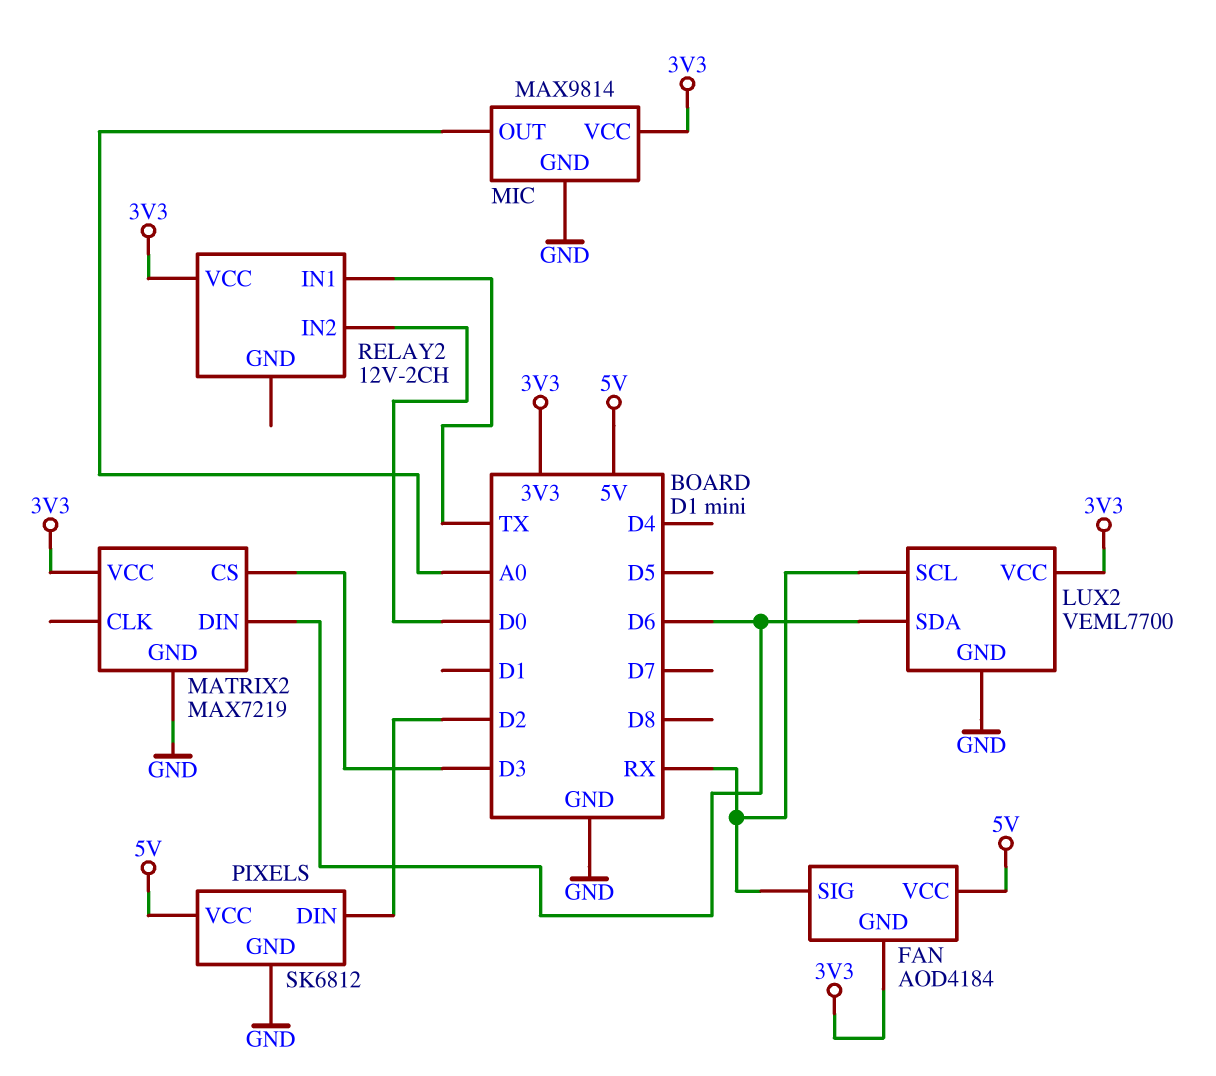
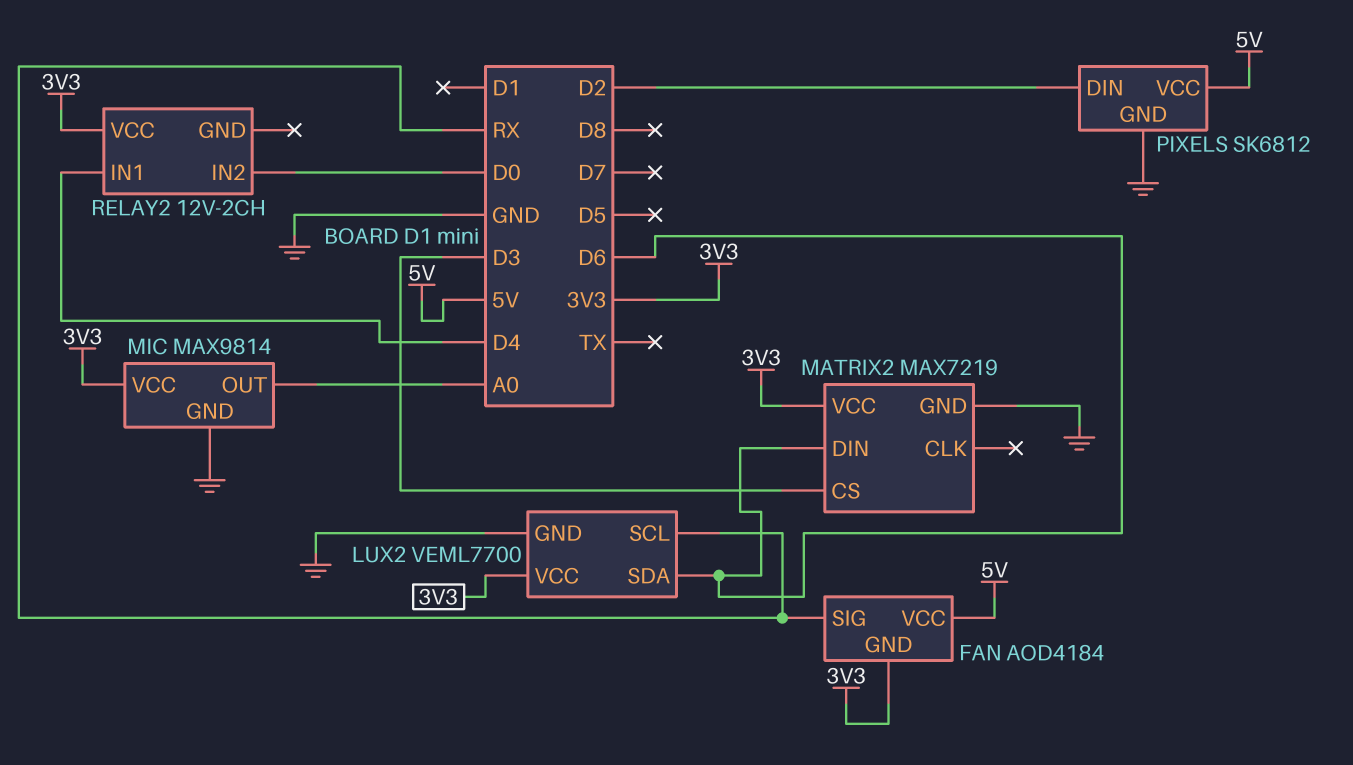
RELAY2 pin IN1: TX -> D4

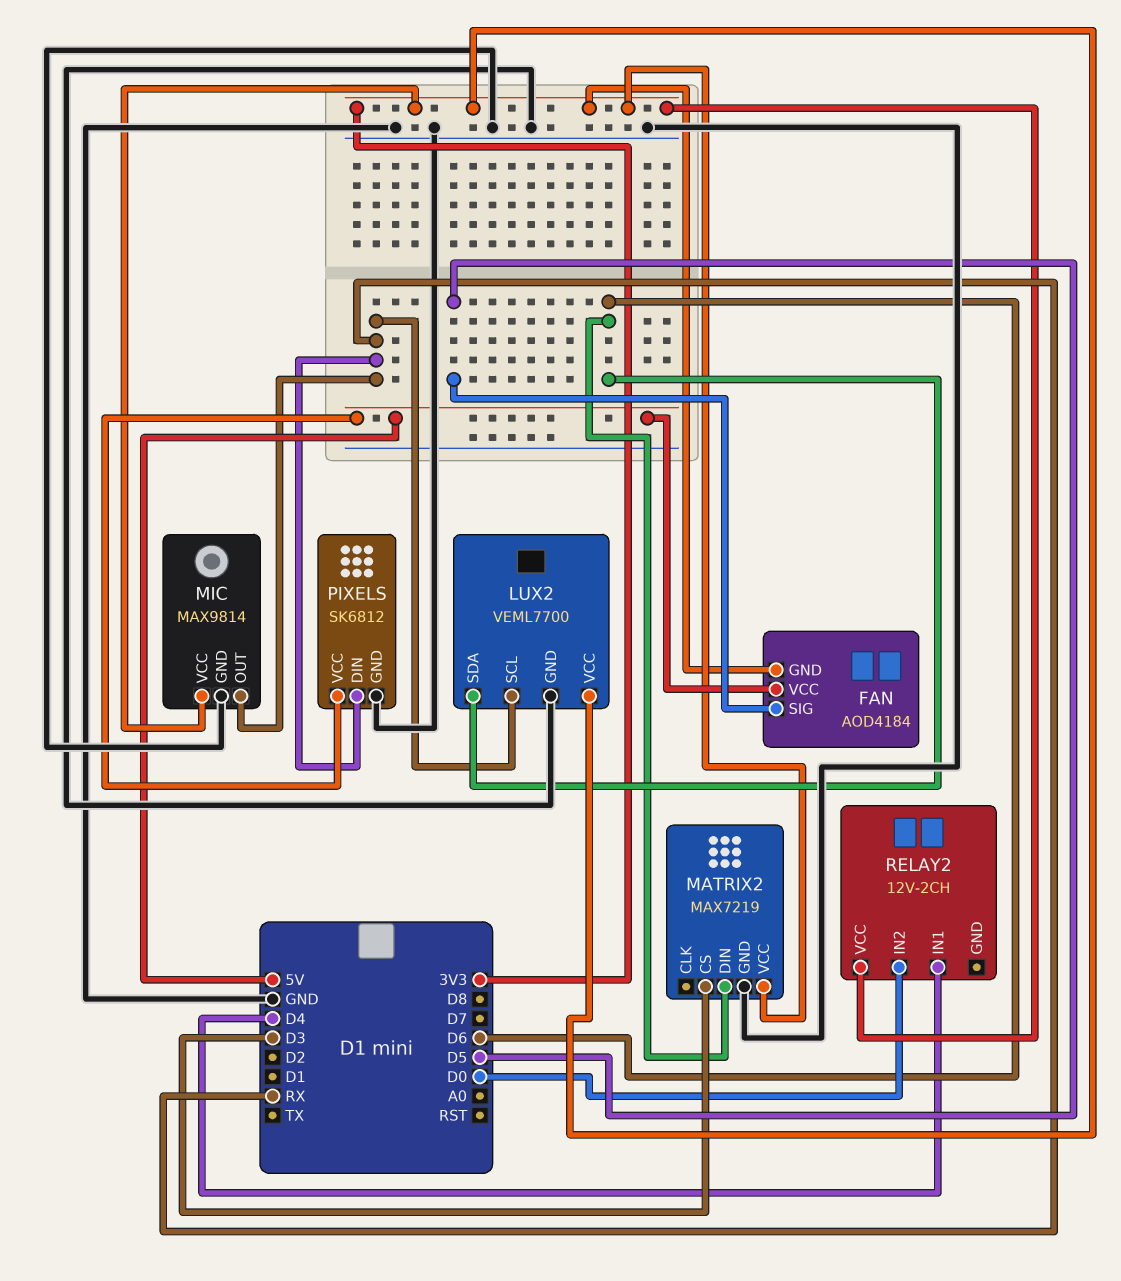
FAN pin SIG: RX -> D5
MIC pin OUT: A0 -> RX
PIXELS pin DIN: D2 -> RX

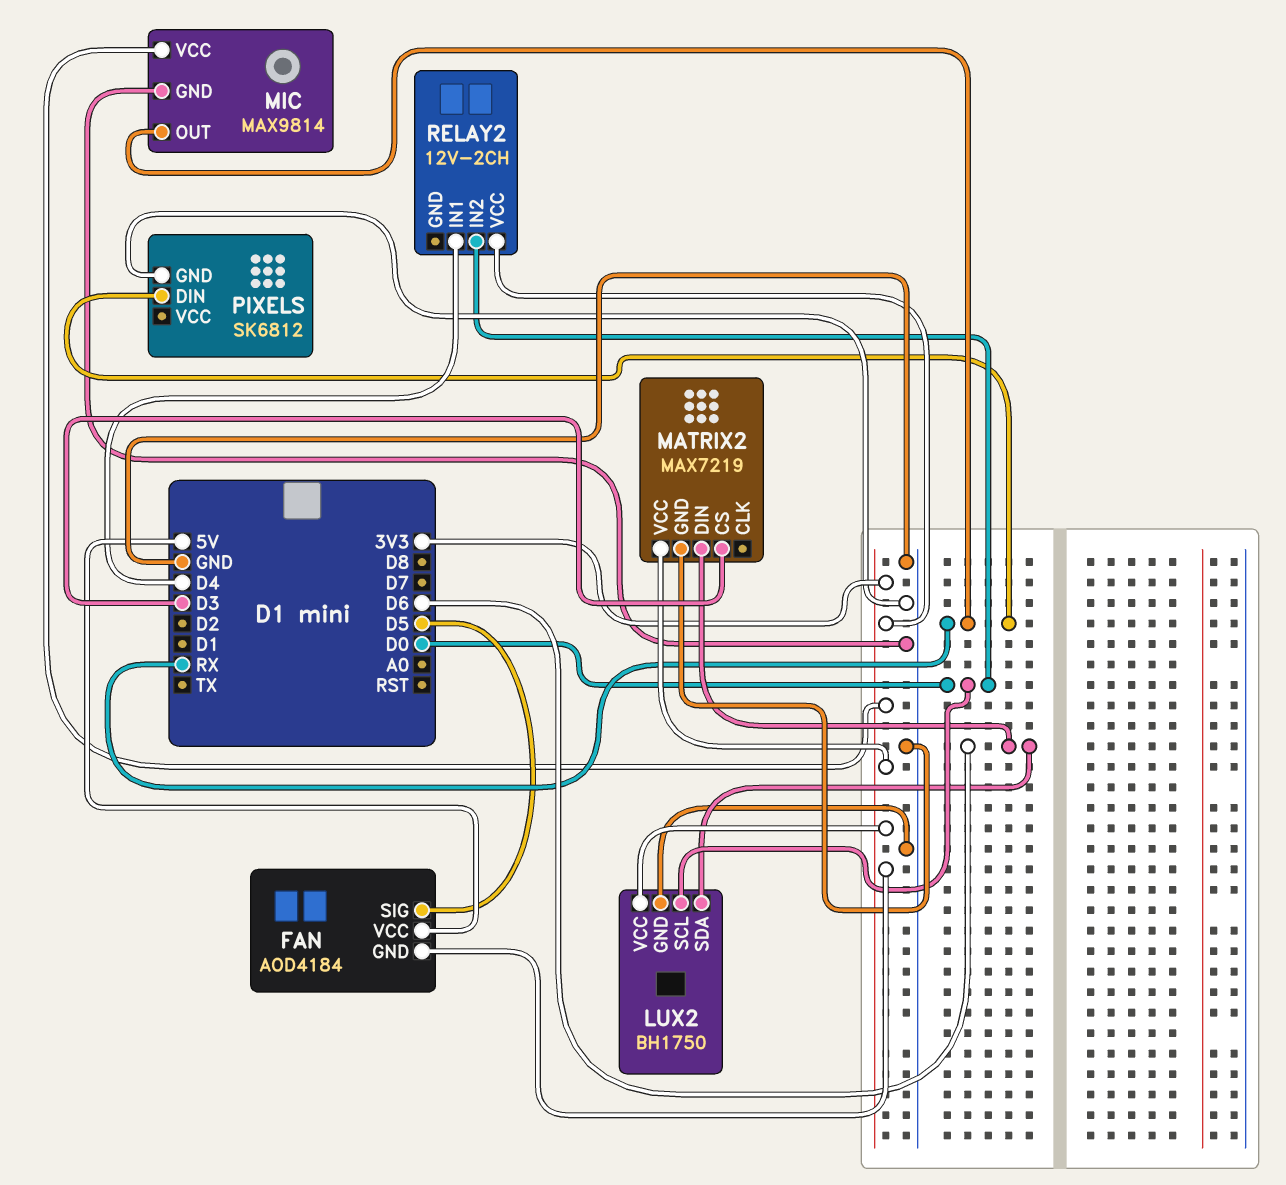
LUX2: VEML7700 -> BH1750
LUX2 pin SCL: RX -> D0
PIXELS pin VCC: 5V -> none

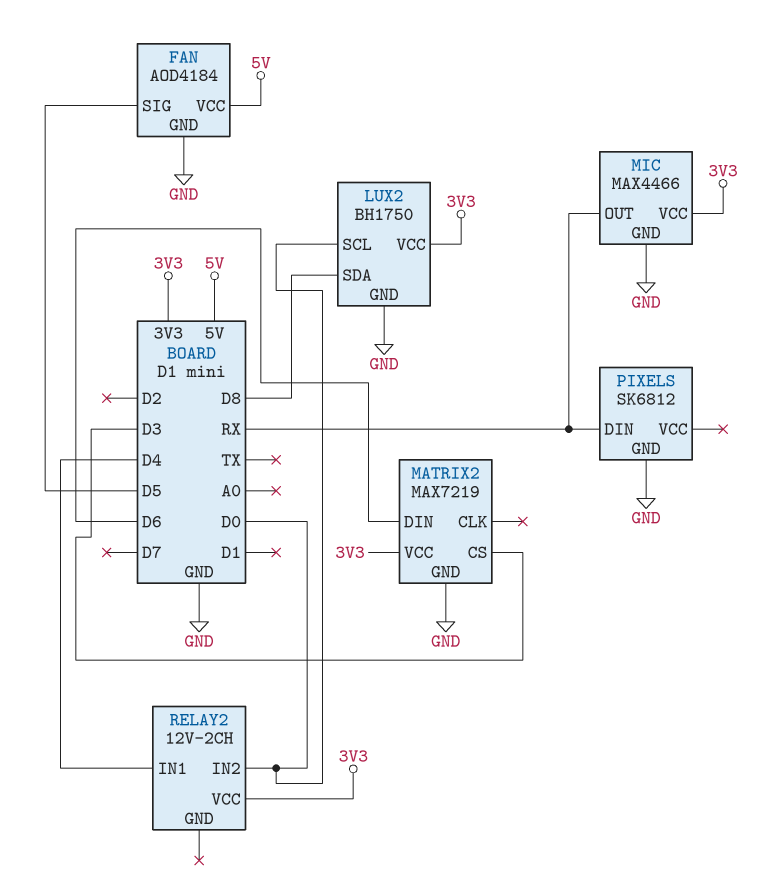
FAN pin GND: 3V3 -> GND
LUX2 pin SDA: D6 -> D8
MIC: MAX9814 -> MAX4466

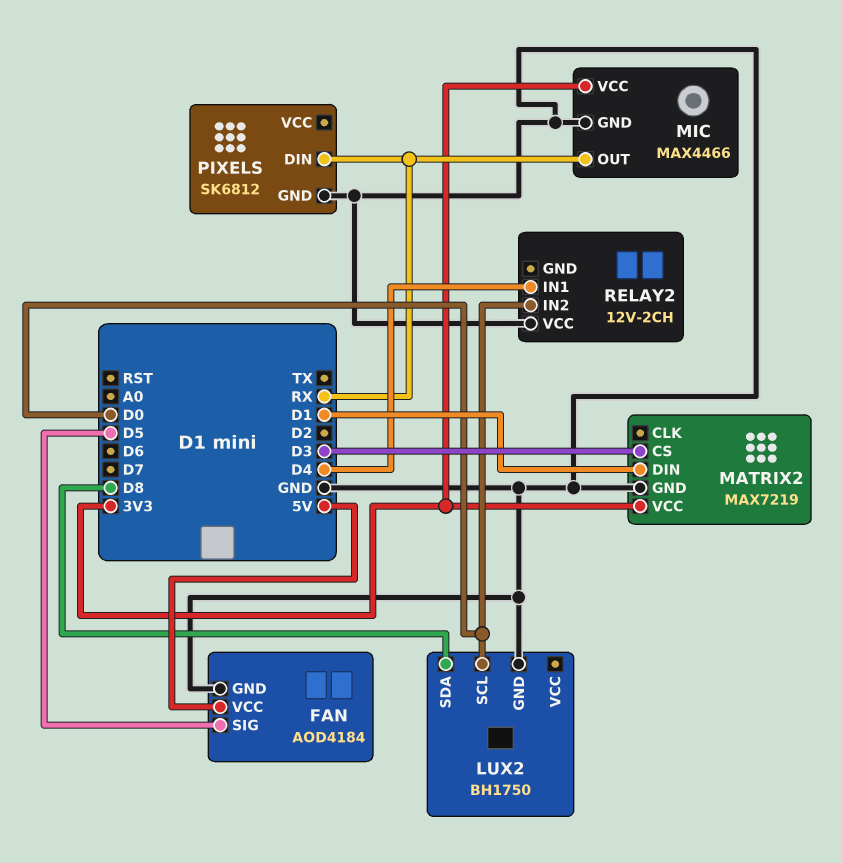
LUX2 pin VCC: 3V3 -> none
MATRIX2 pin DIN: D6 -> D1
RELAY2 pin VCC: 3V3 -> GND

